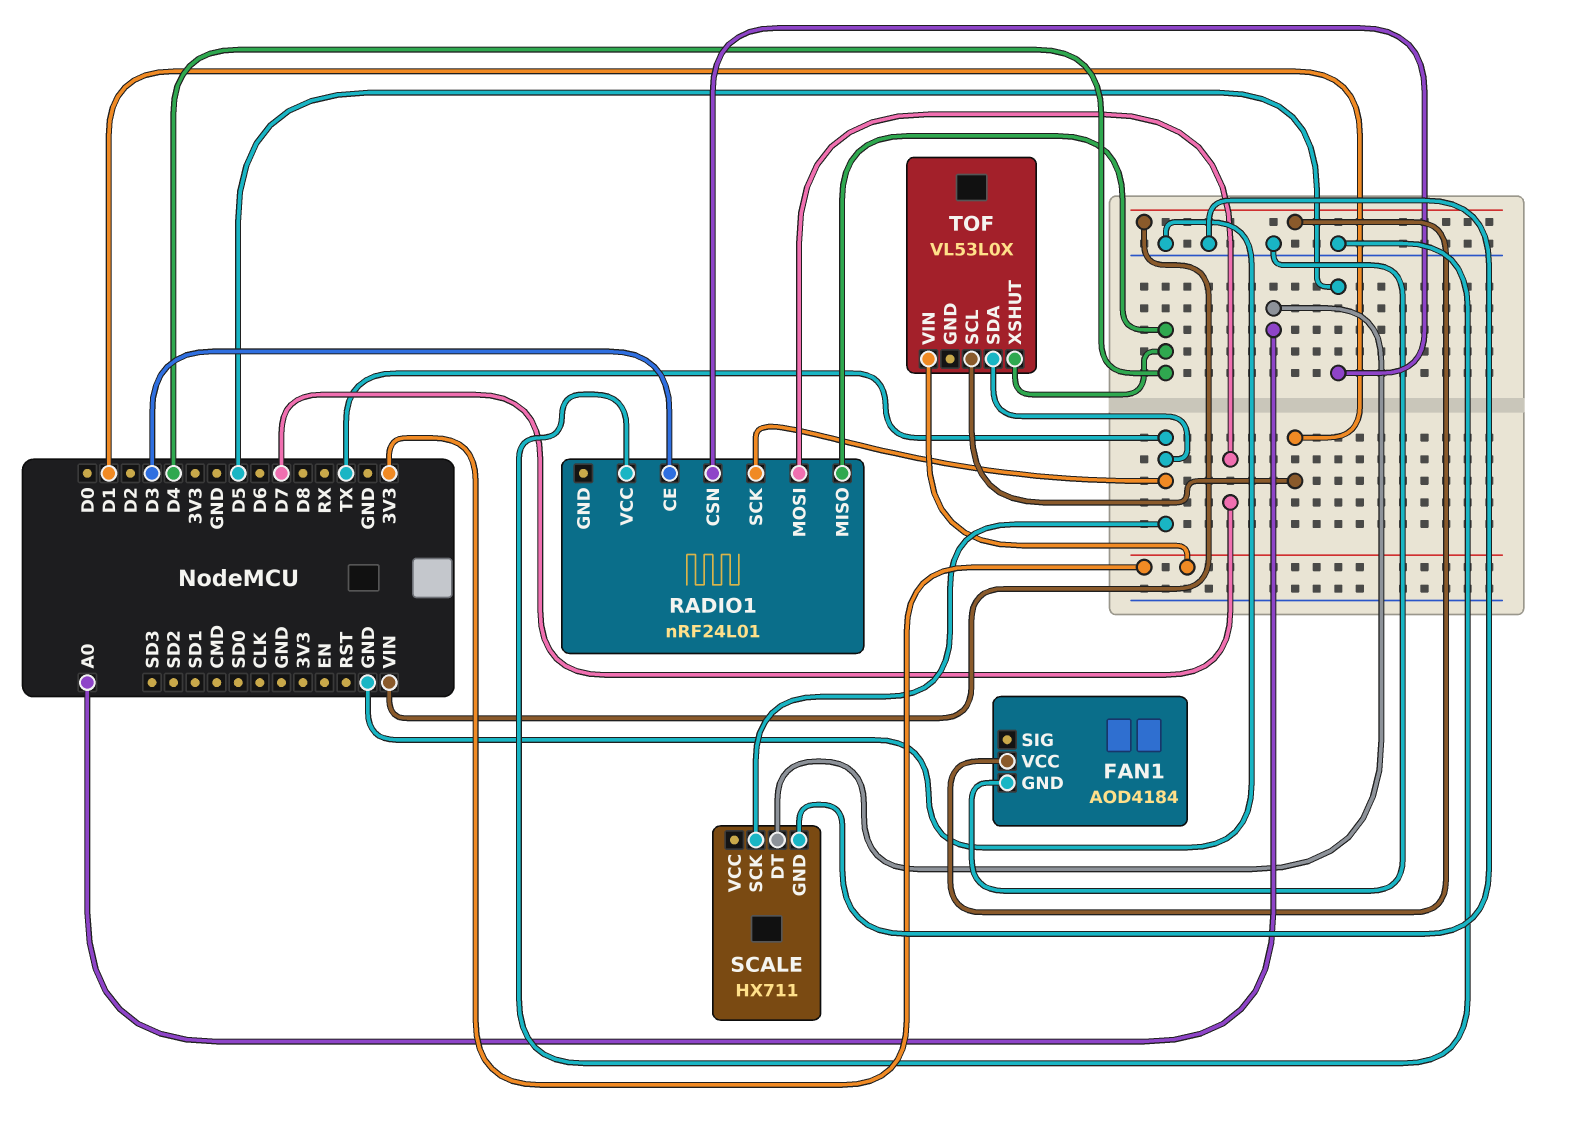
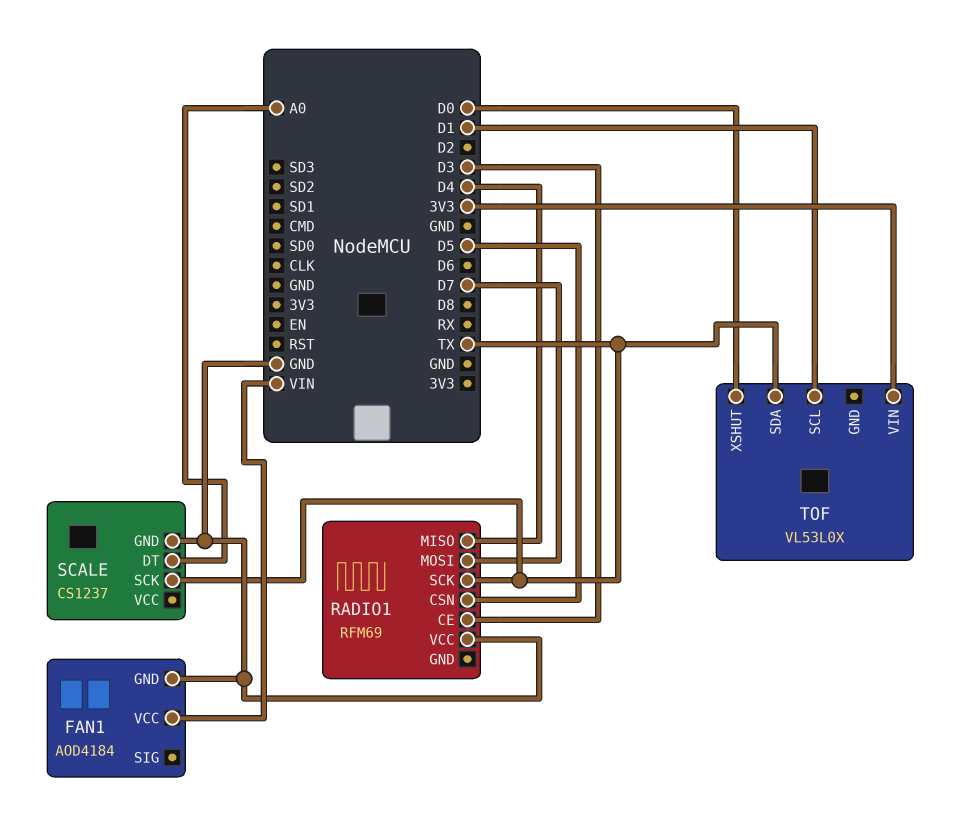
RADIO1: nRF24L01 -> RFM69
SCALE: HX711 -> CS1237
TOF pin XSHUT: D4 -> D0

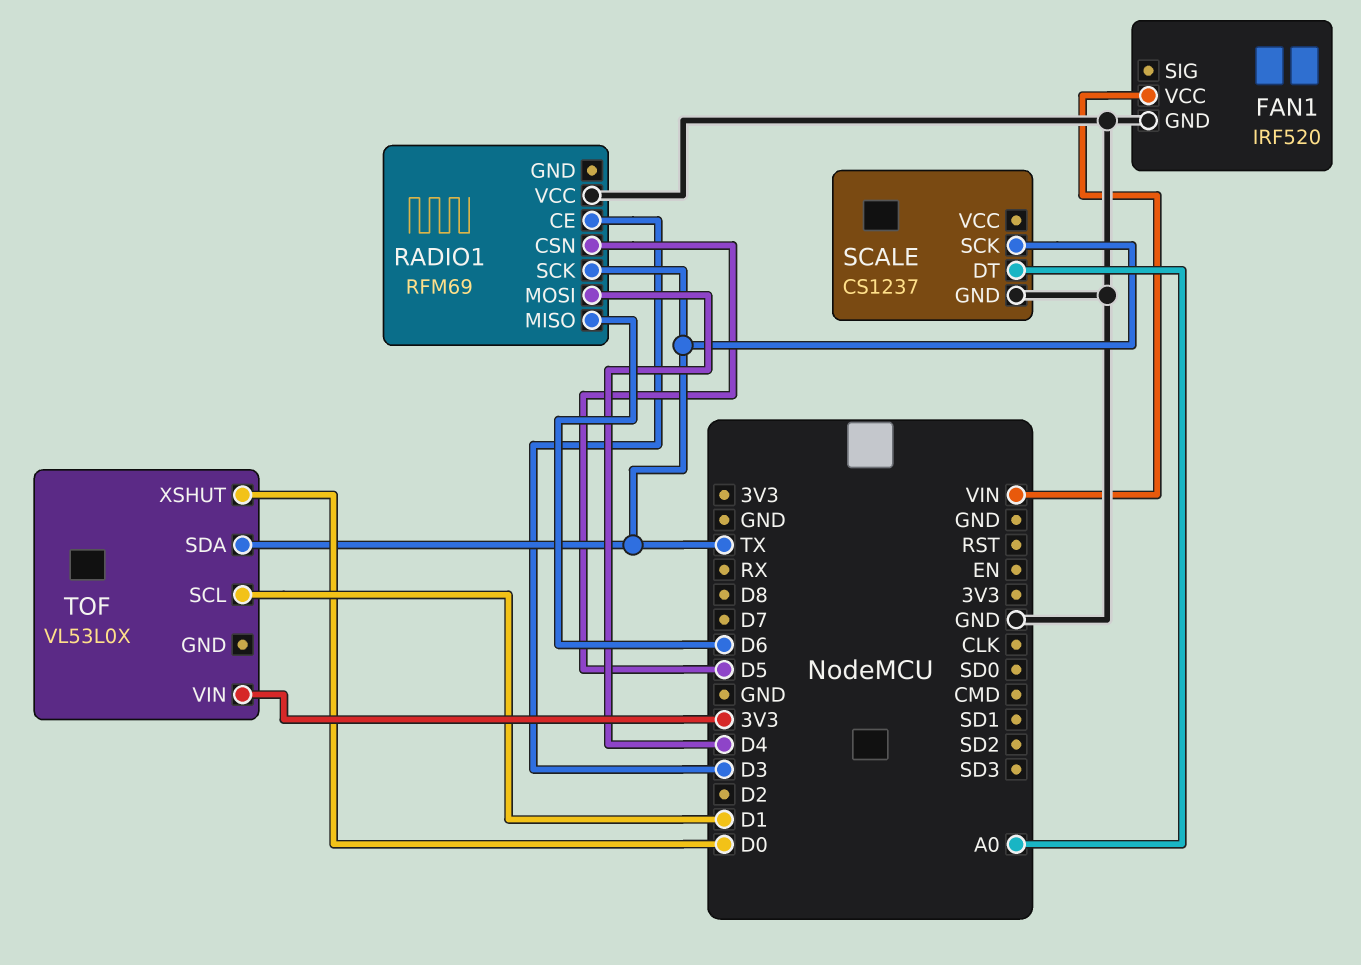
FAN1: AOD4184 -> IRF520
RADIO1 pin MISO: D4 -> D6
RADIO1 pin MOSI: D7 -> D4

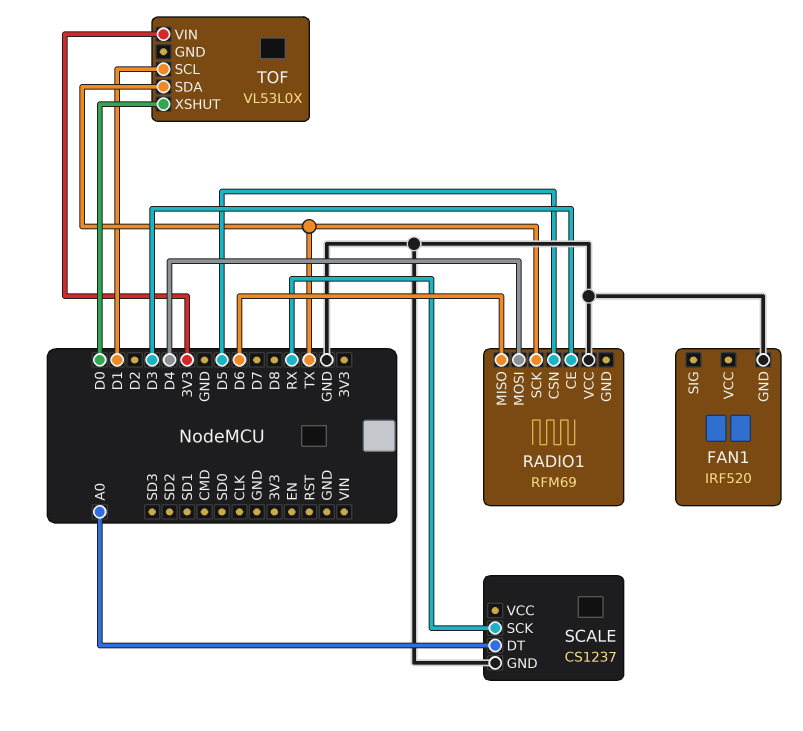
FAN1 pin VCC: VIN -> none
SCALE pin SCK: TX -> RX

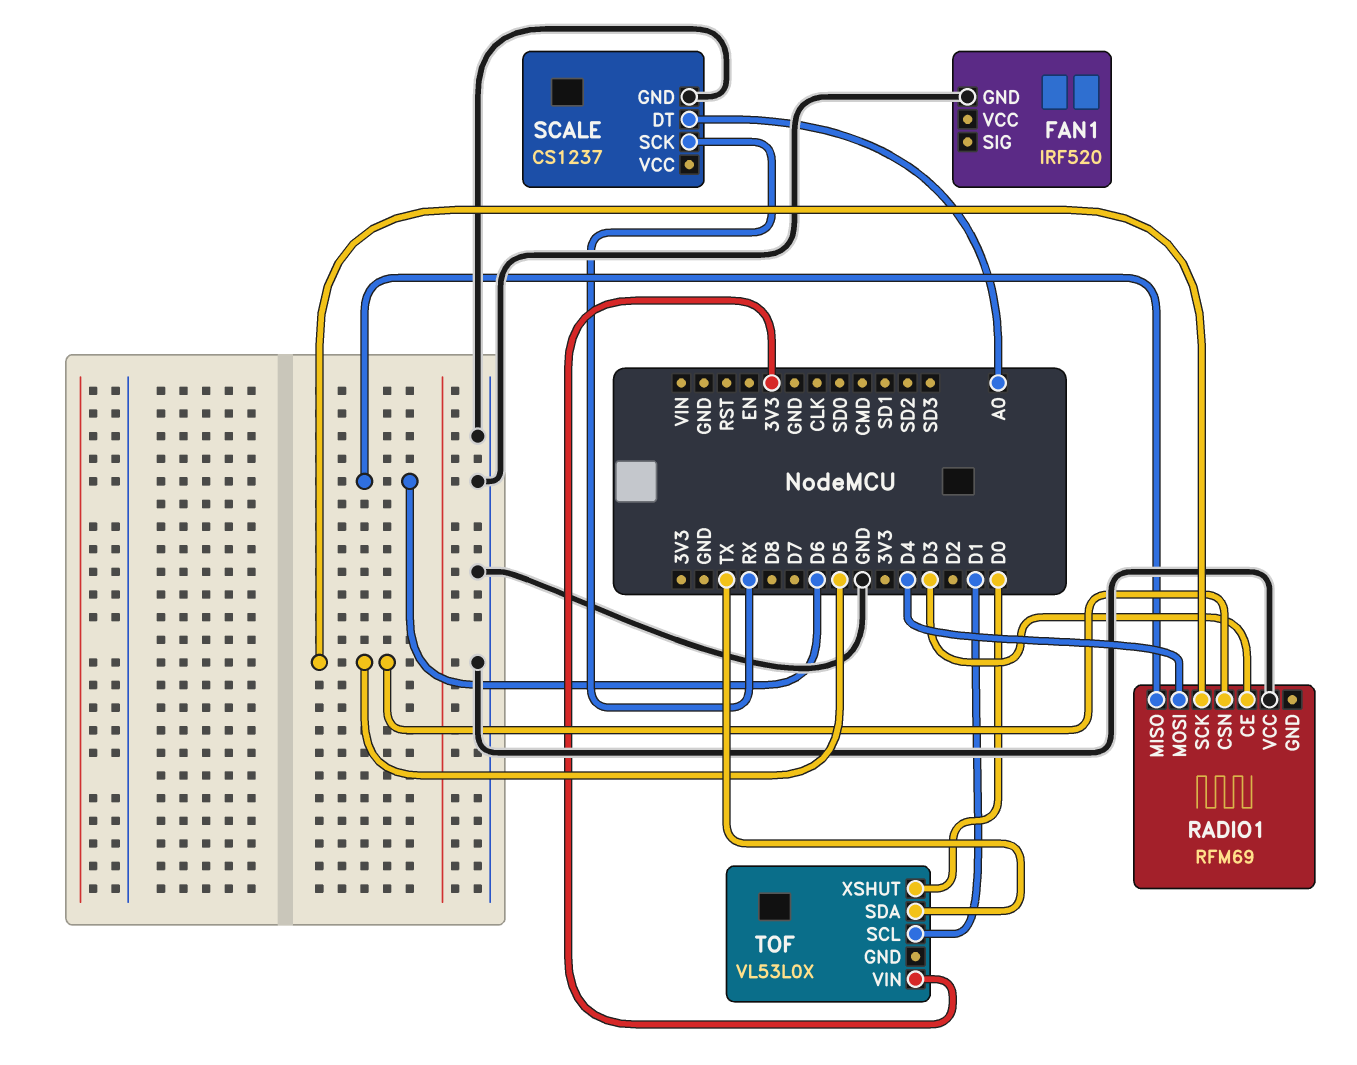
RADIO1 pin SCK: TX -> D5

